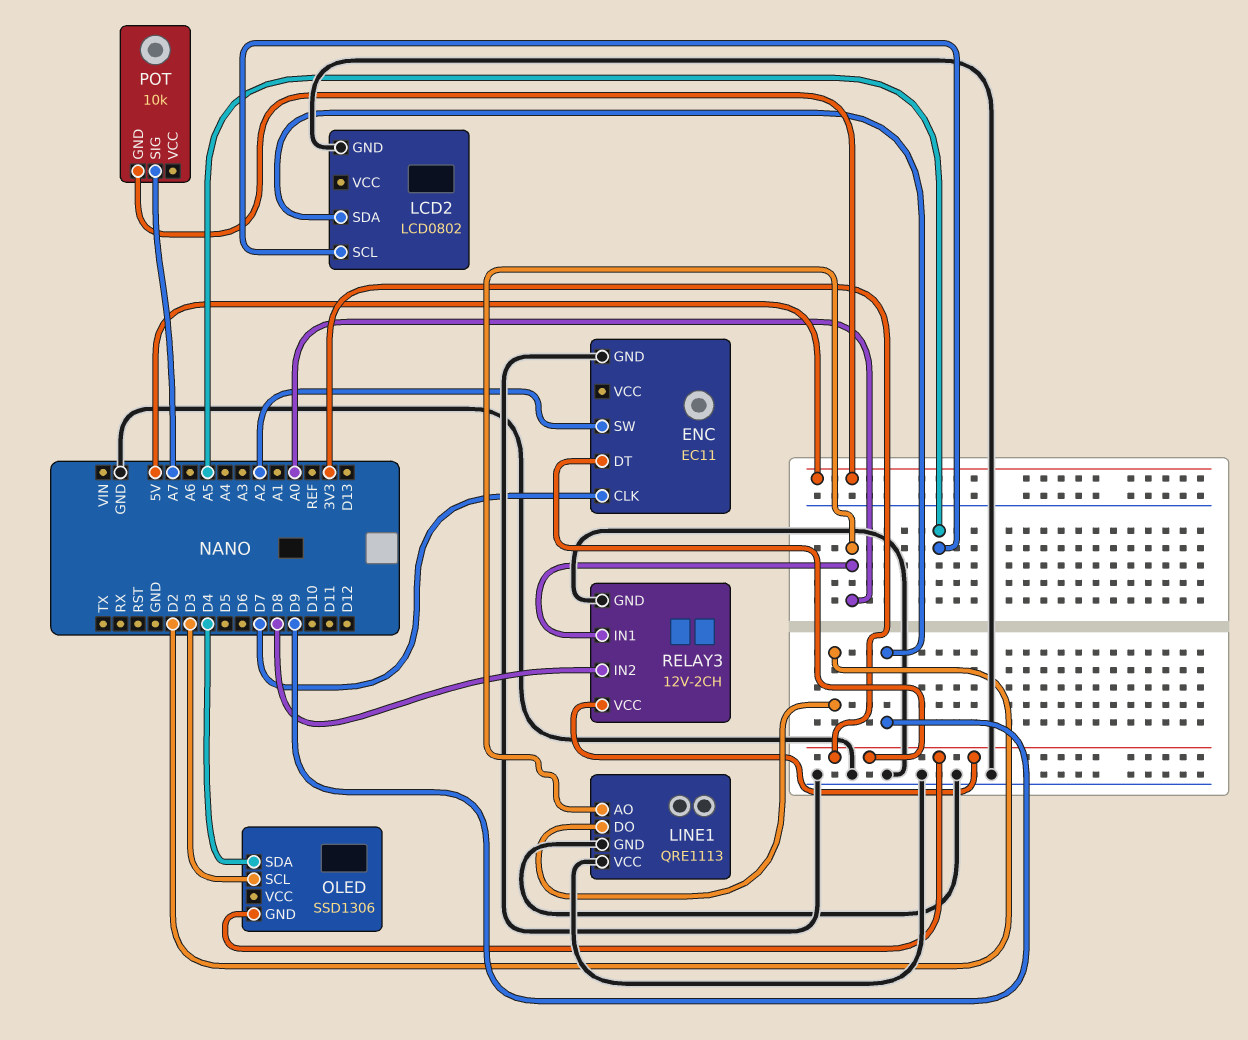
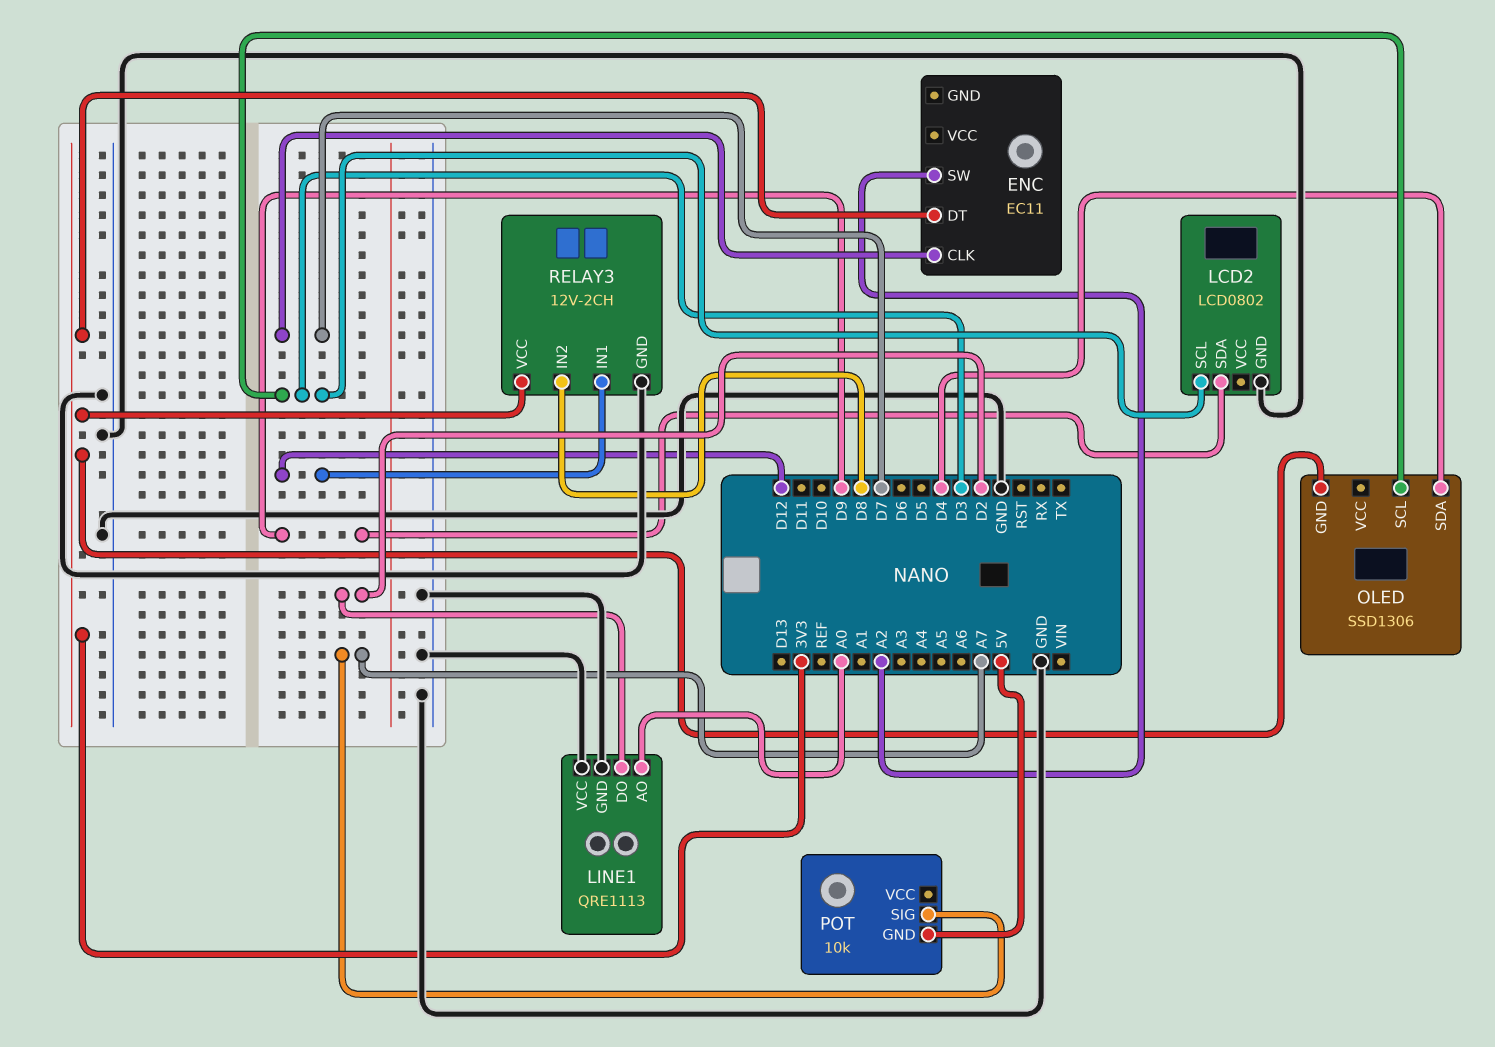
ENC pin GND: GND -> none
LCD2 pin SCL: A5 -> D3
RELAY3 pin IN1: A0 -> D12

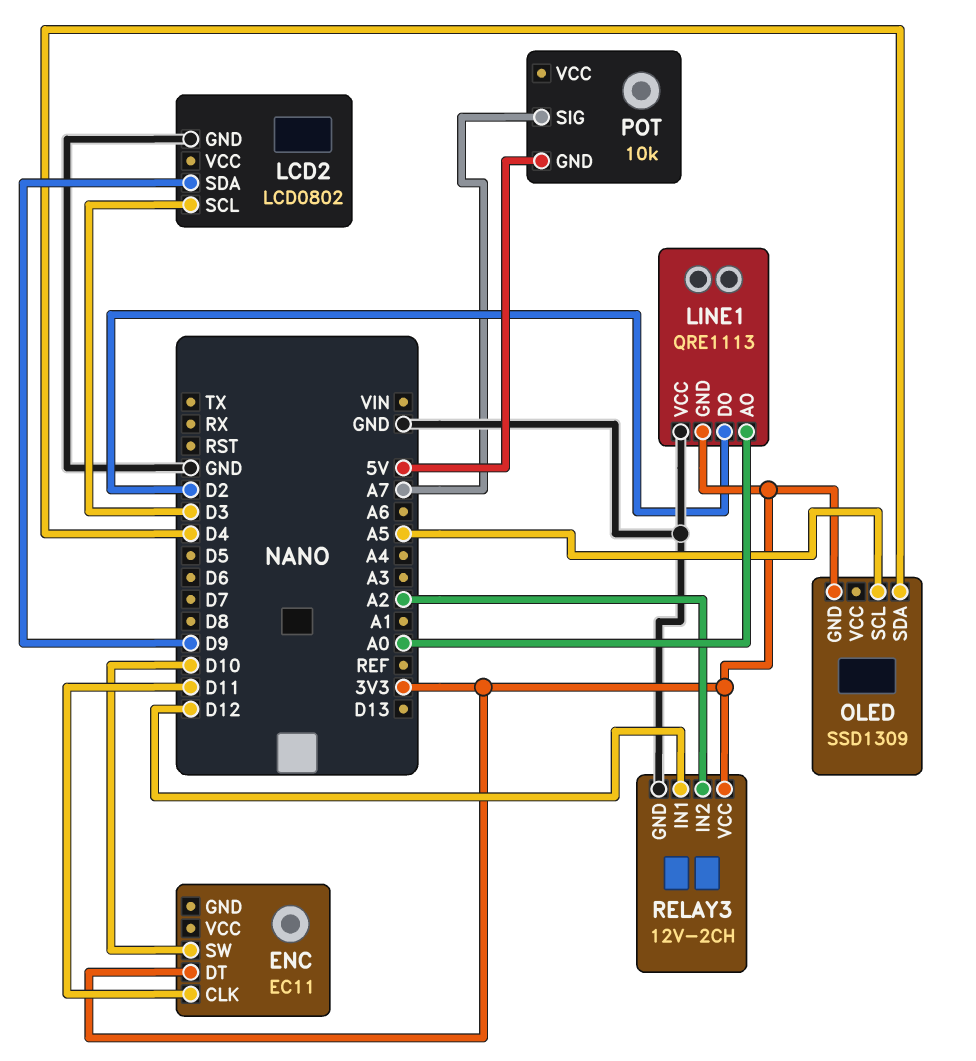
ENC pin CLK: D7 -> D11
ENC pin SW: A2 -> D10
LINE1 pin GND: GND -> 3V3
OLED: SSD1306 -> SSD1309
OLED pin SCL: D3 -> A5
RELAY3 pin IN2: D8 -> A2

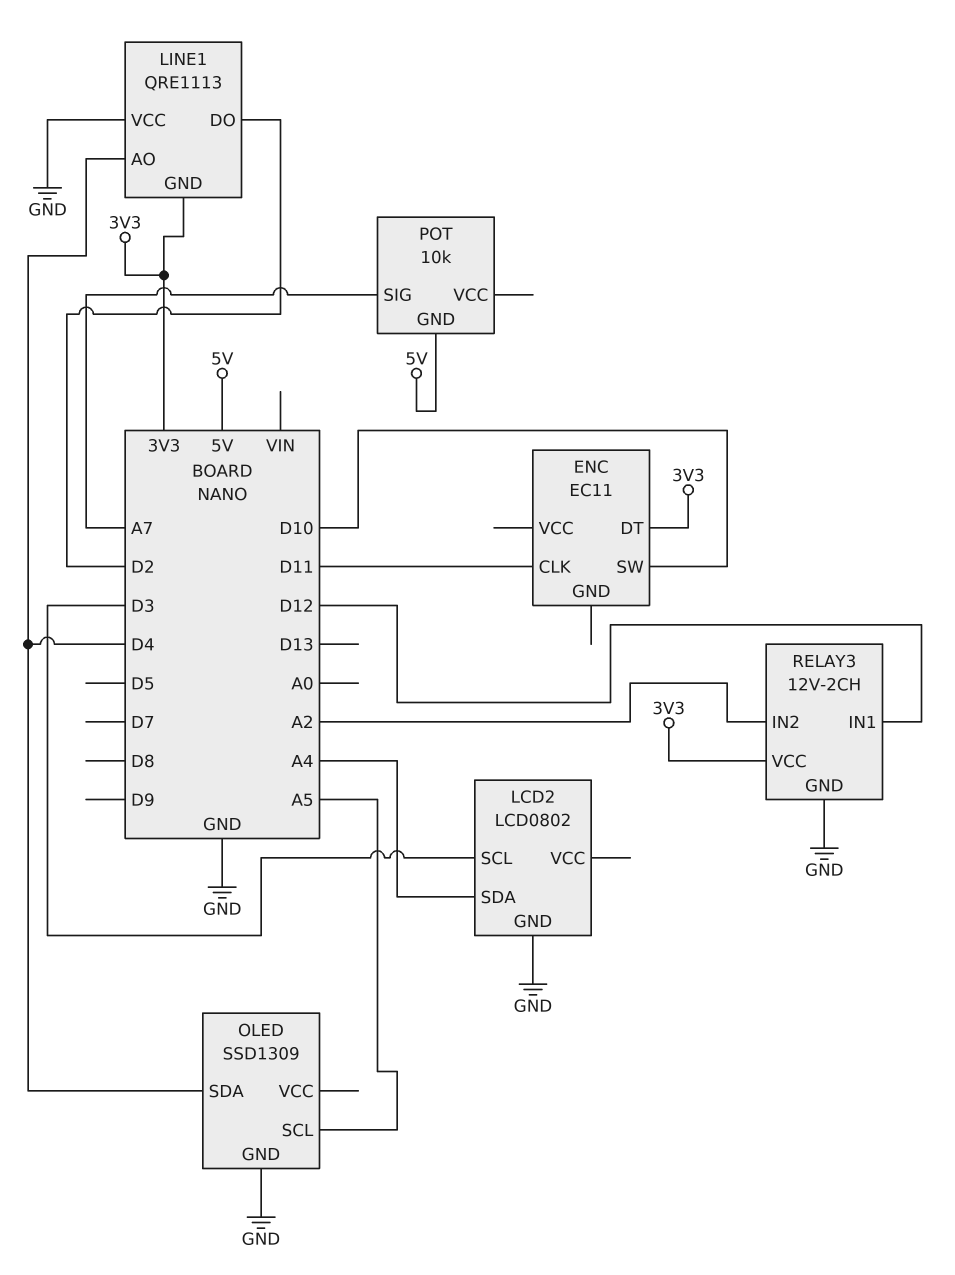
LCD2 pin SDA: D9 -> A4
LINE1 pin AO: A0 -> D4
OLED pin GND: 3V3 -> GND

